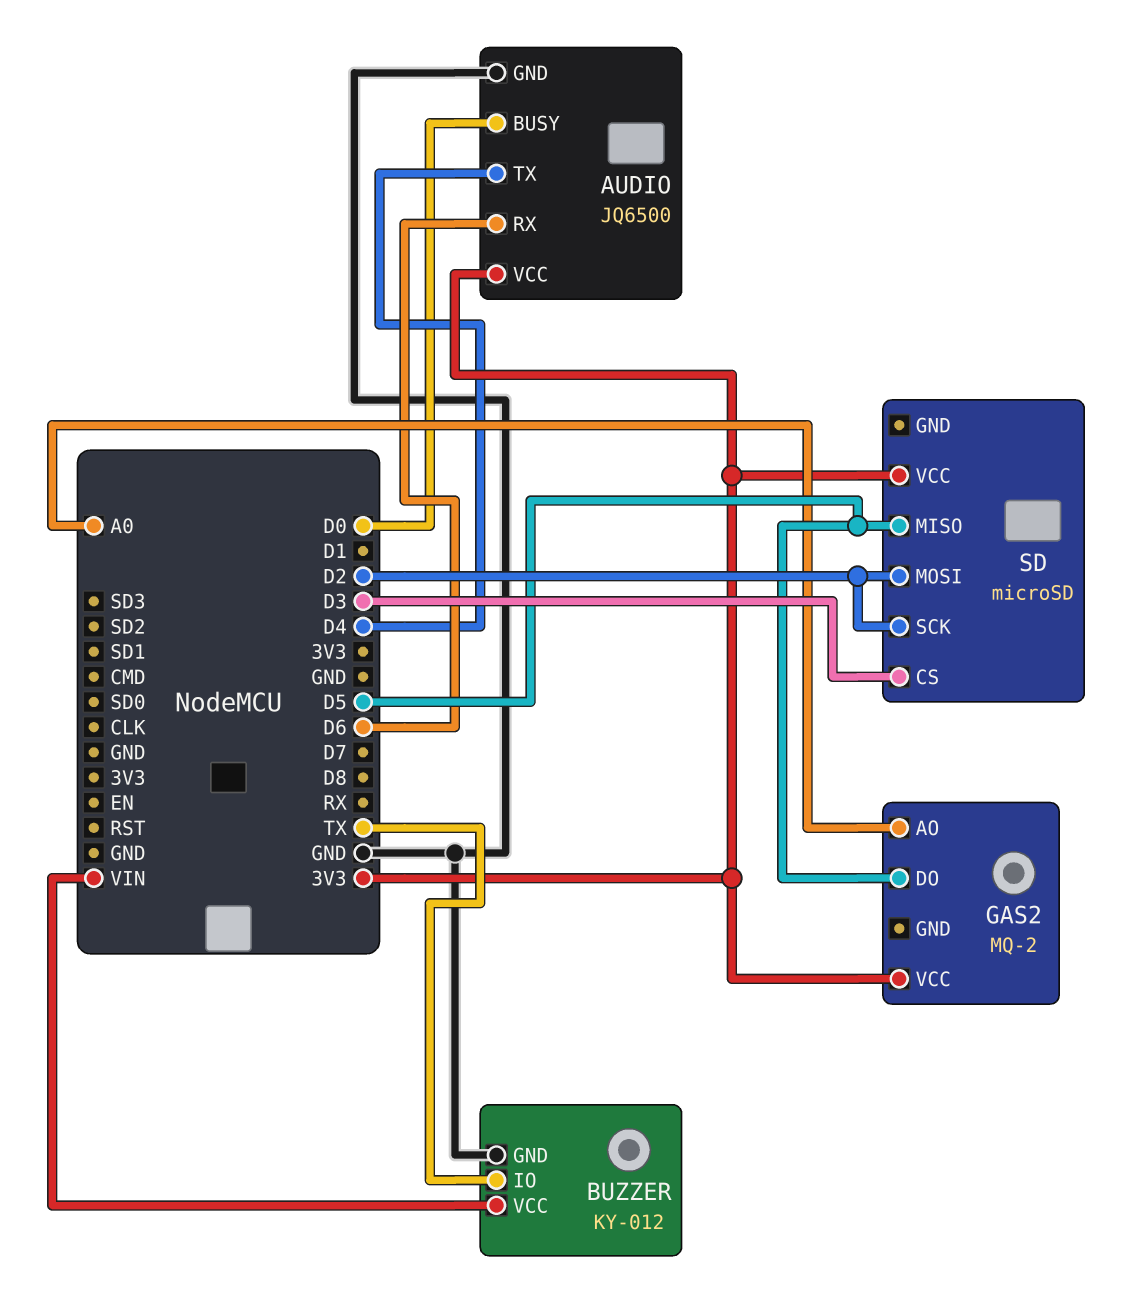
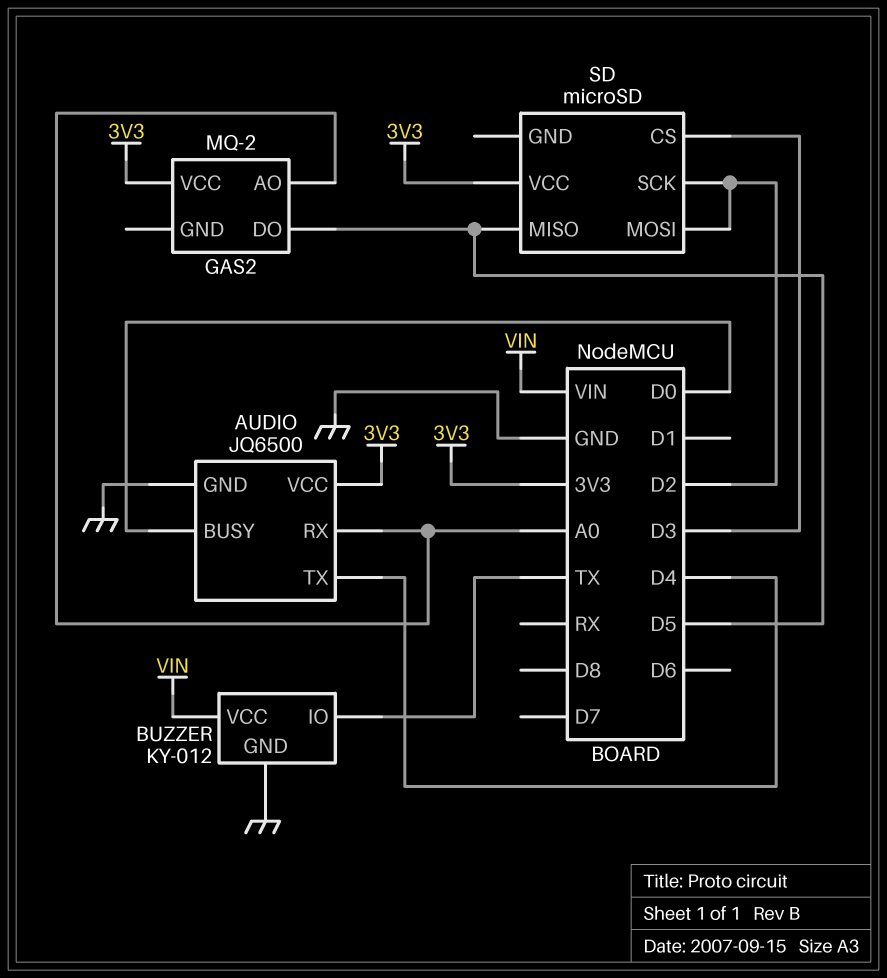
AUDIO pin RX: D6 -> A0

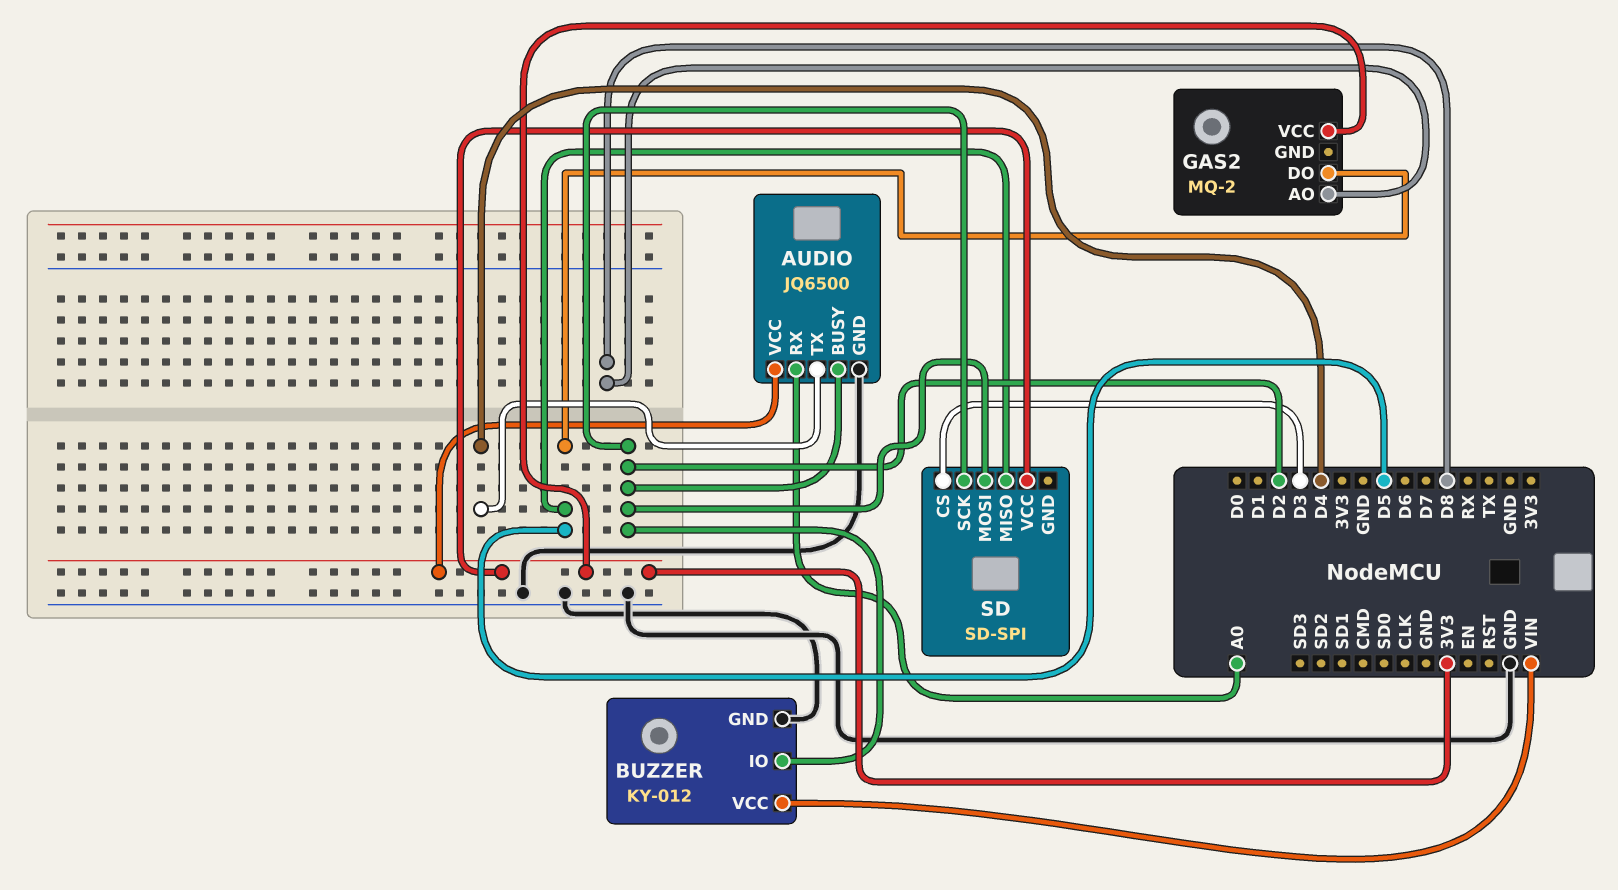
AUDIO pin BUSY: D0 -> D2
BUZZER pin IO: TX -> D2
GAS2 pin AO: A0 -> D8
SD: microSD -> SD-SPI

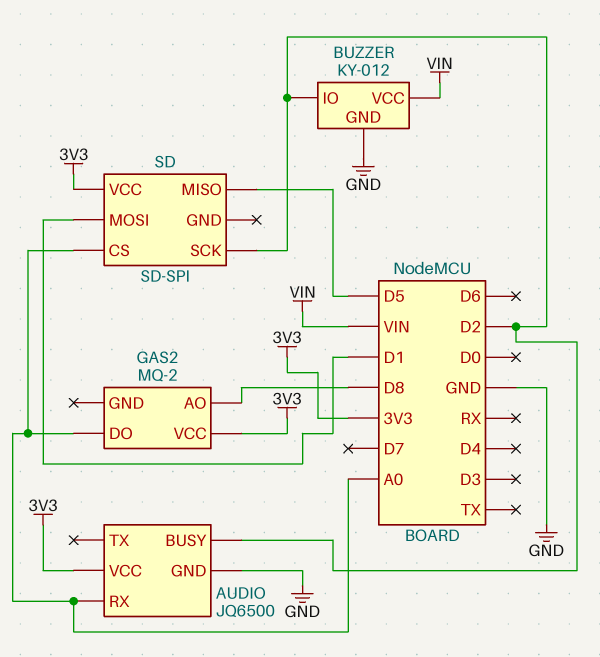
AUDIO pin TX: D4 -> none
GAS2 pin DO: D5 -> A0
SD pin CS: D3 -> A0
SD pin MOSI: D2 -> D1

